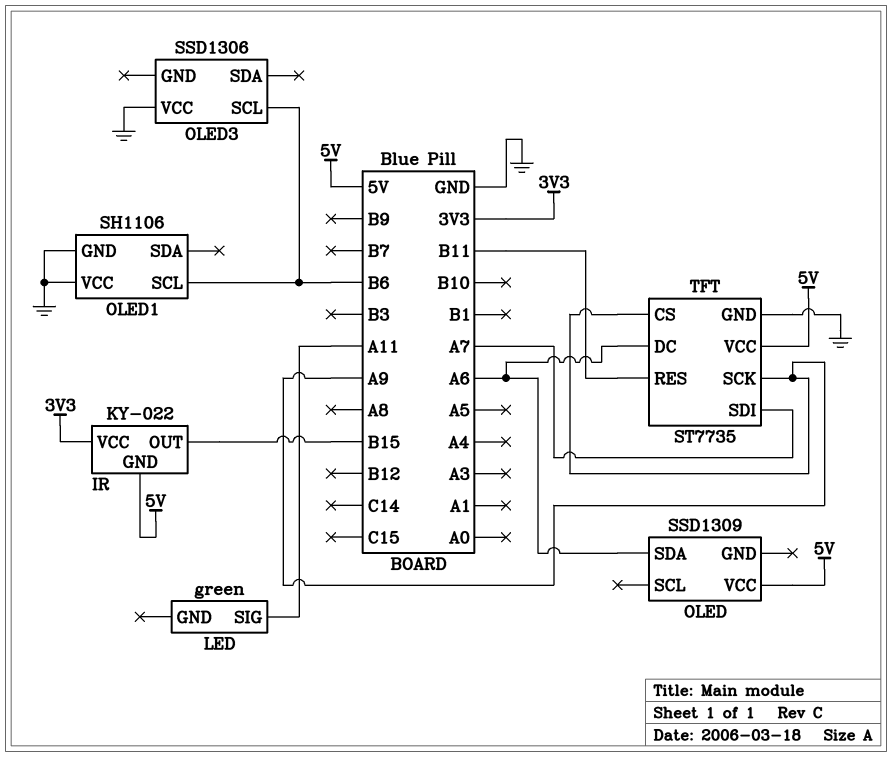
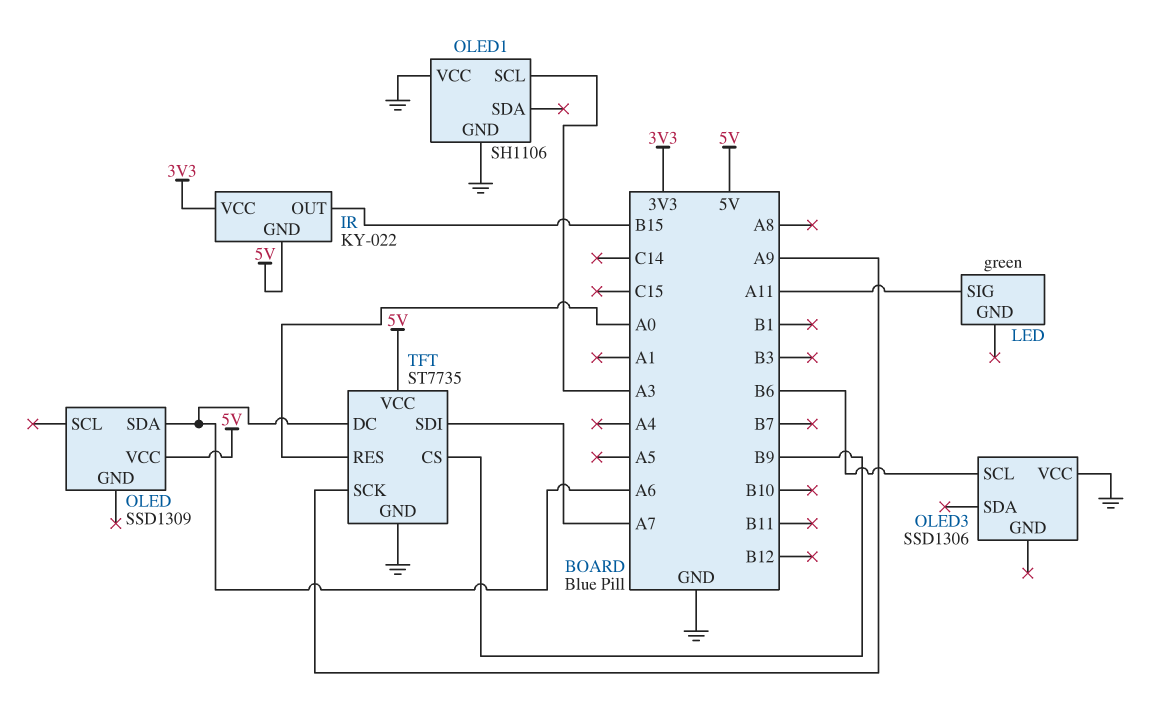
OLED1 pin SCL: B6 -> A3
TFT pin CS: A9 -> B9
TFT pin RES: B11 -> A0

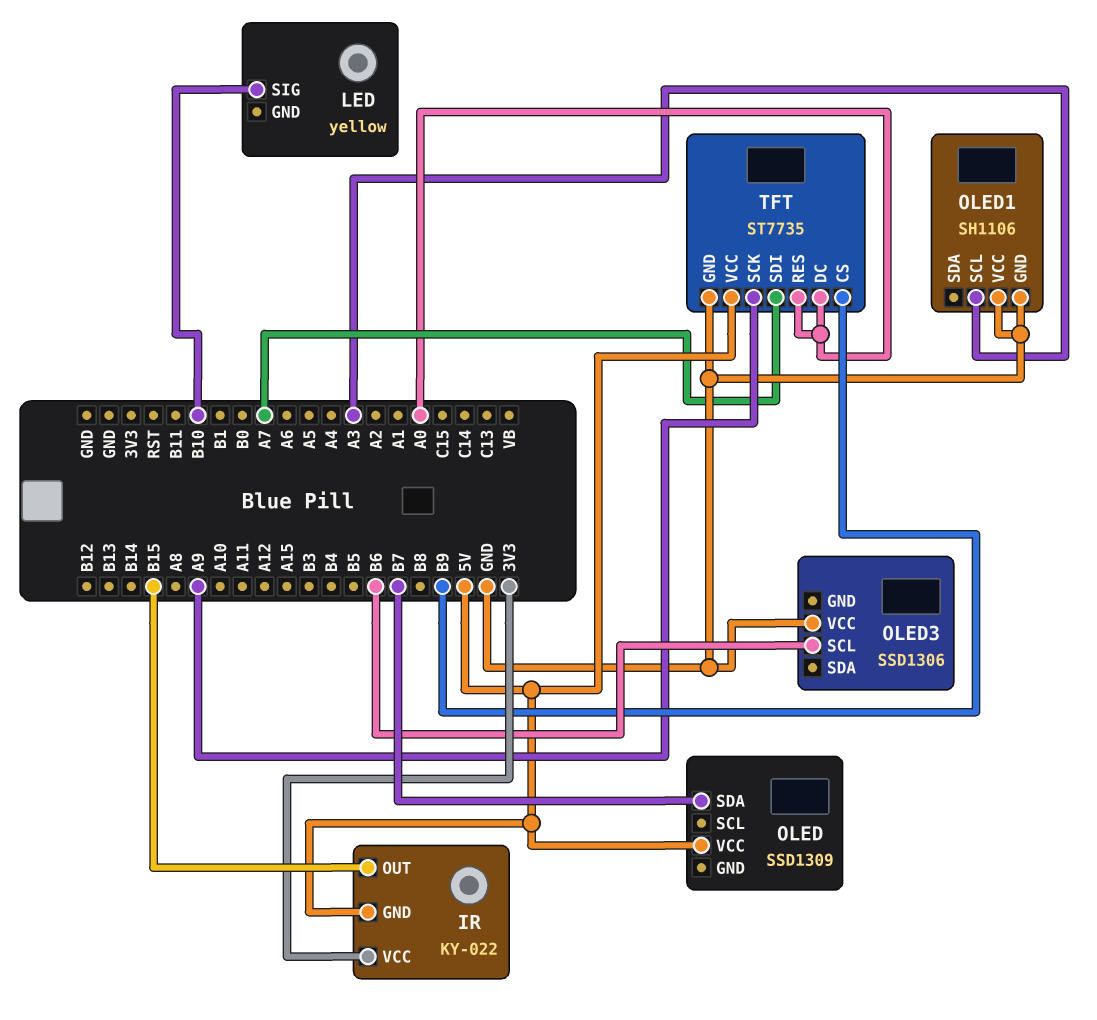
LED: green -> yellow
LED pin SIG: A11 -> B10
OLED pin SDA: A6 -> B7
TFT pin DC: A6 -> A0

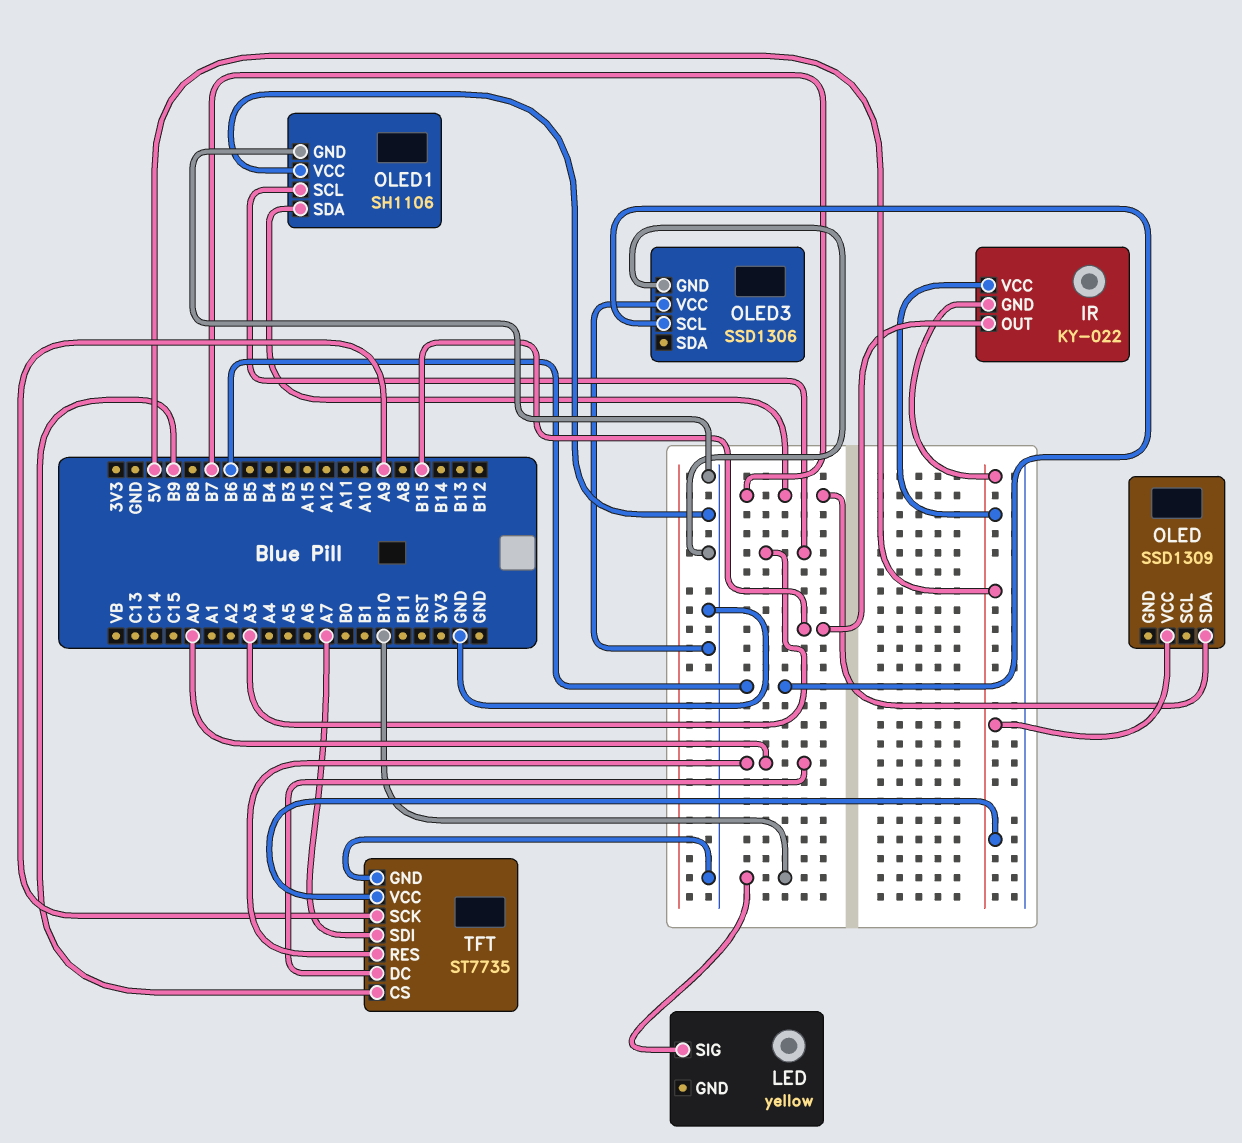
IR pin VCC: 3V3 -> 5V
OLED1 pin SDA: none -> B7
OLED3 pin GND: none -> GND

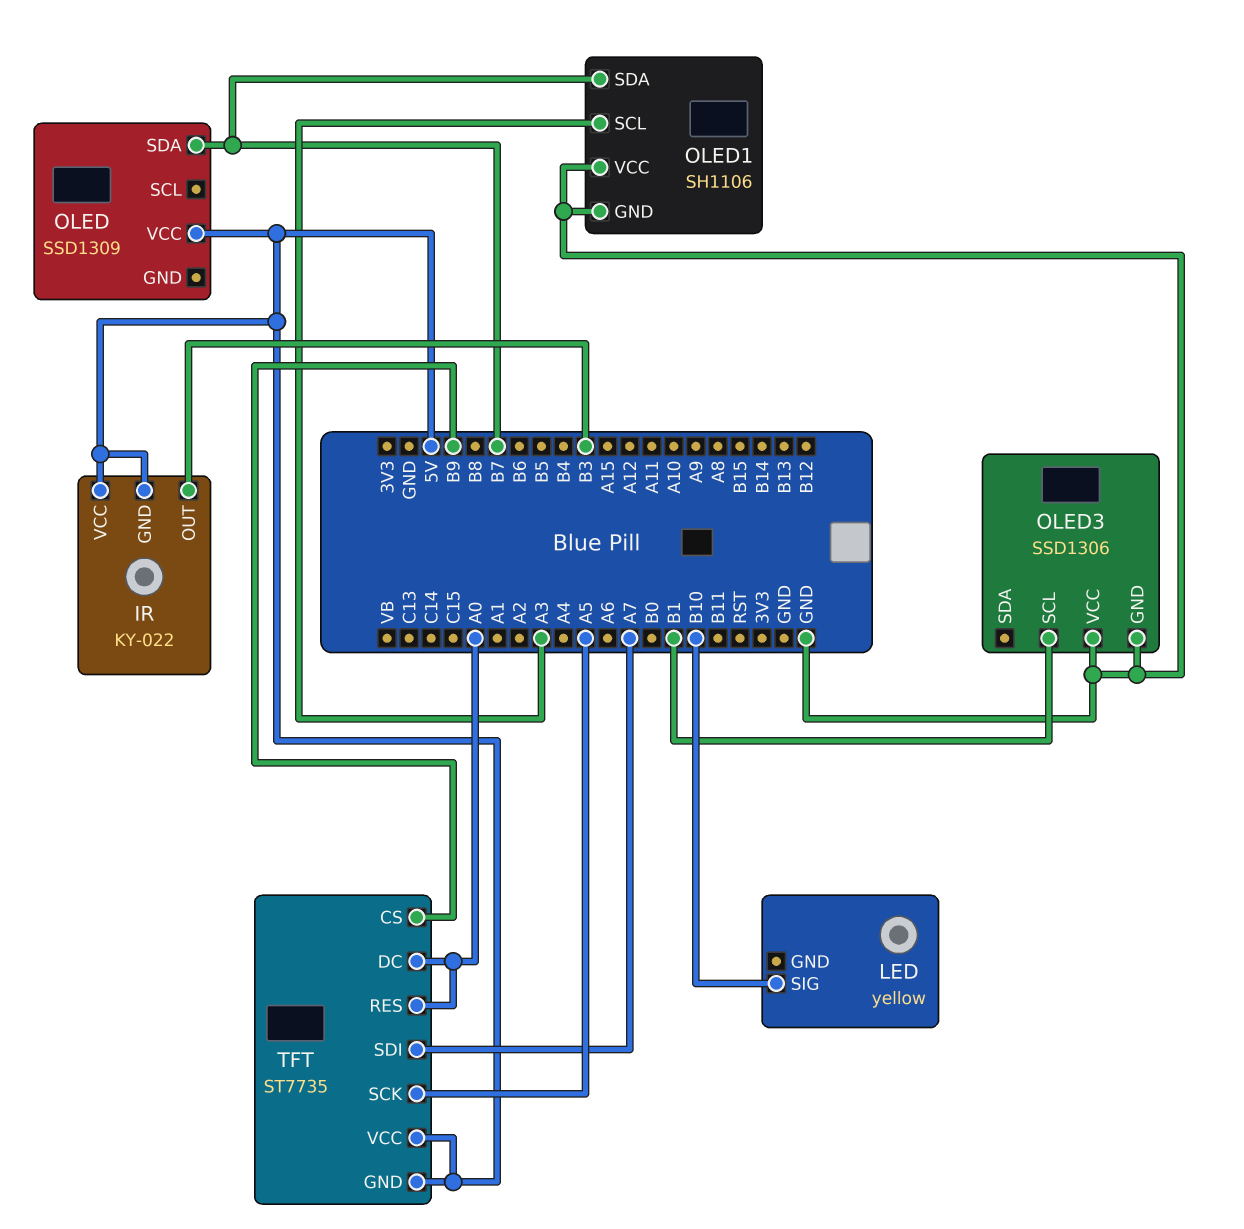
IR pin OUT: B15 -> B3
OLED3 pin SCL: B6 -> B1
TFT pin GND: GND -> 5V
TFT pin SCK: A9 -> A5

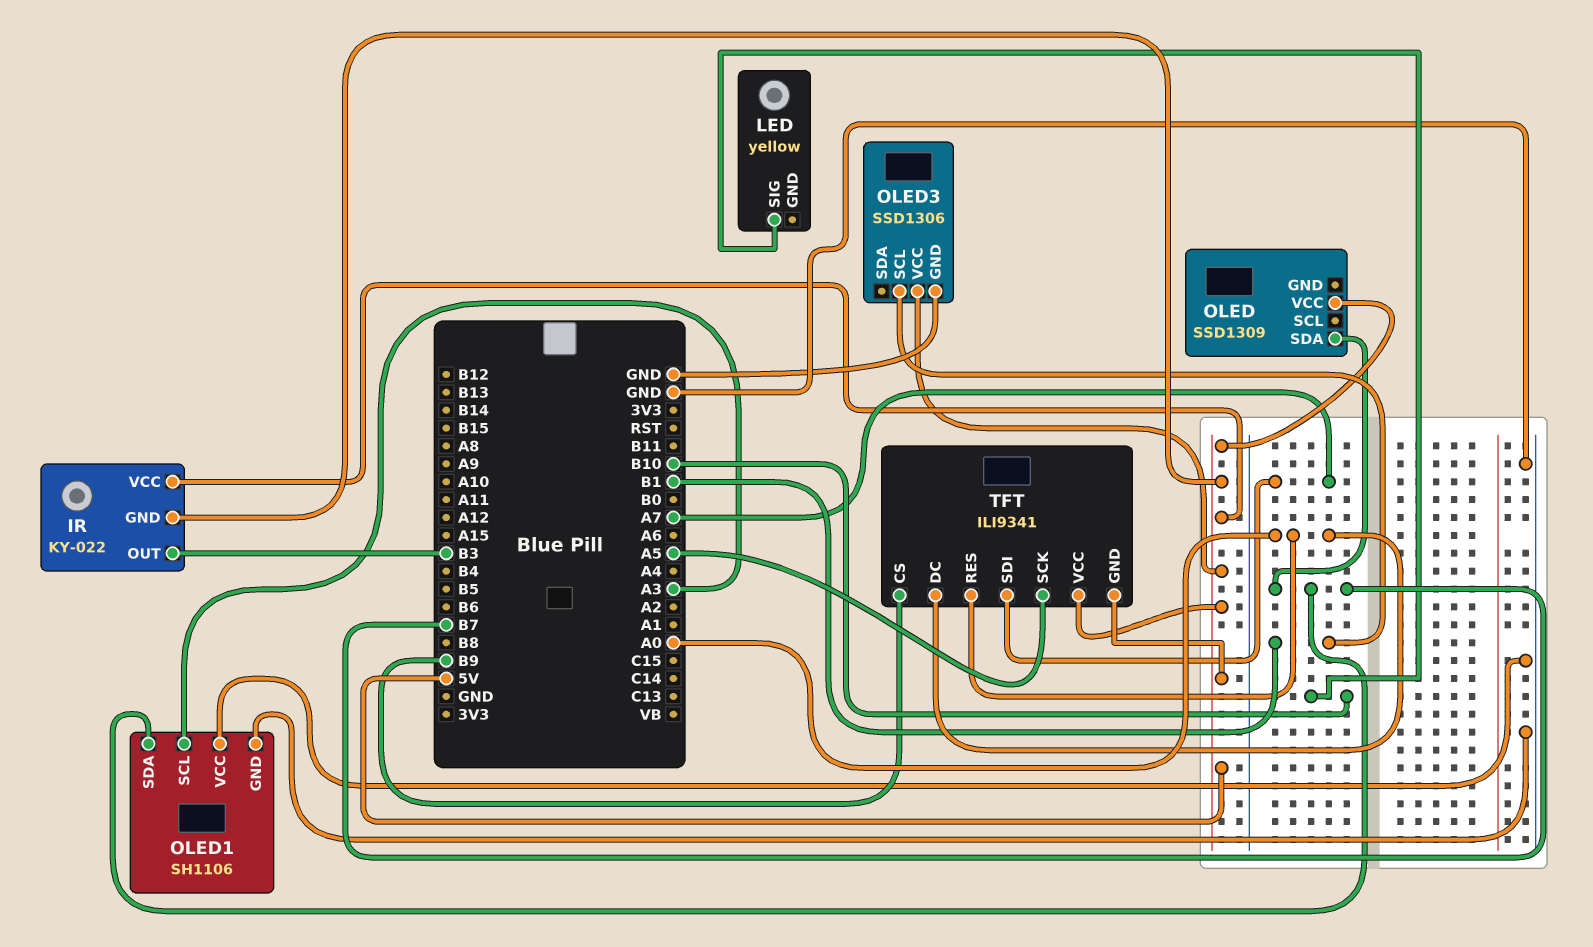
OLED3 pin VCC: GND -> 5V
TFT: ST7735 -> ILI9341

